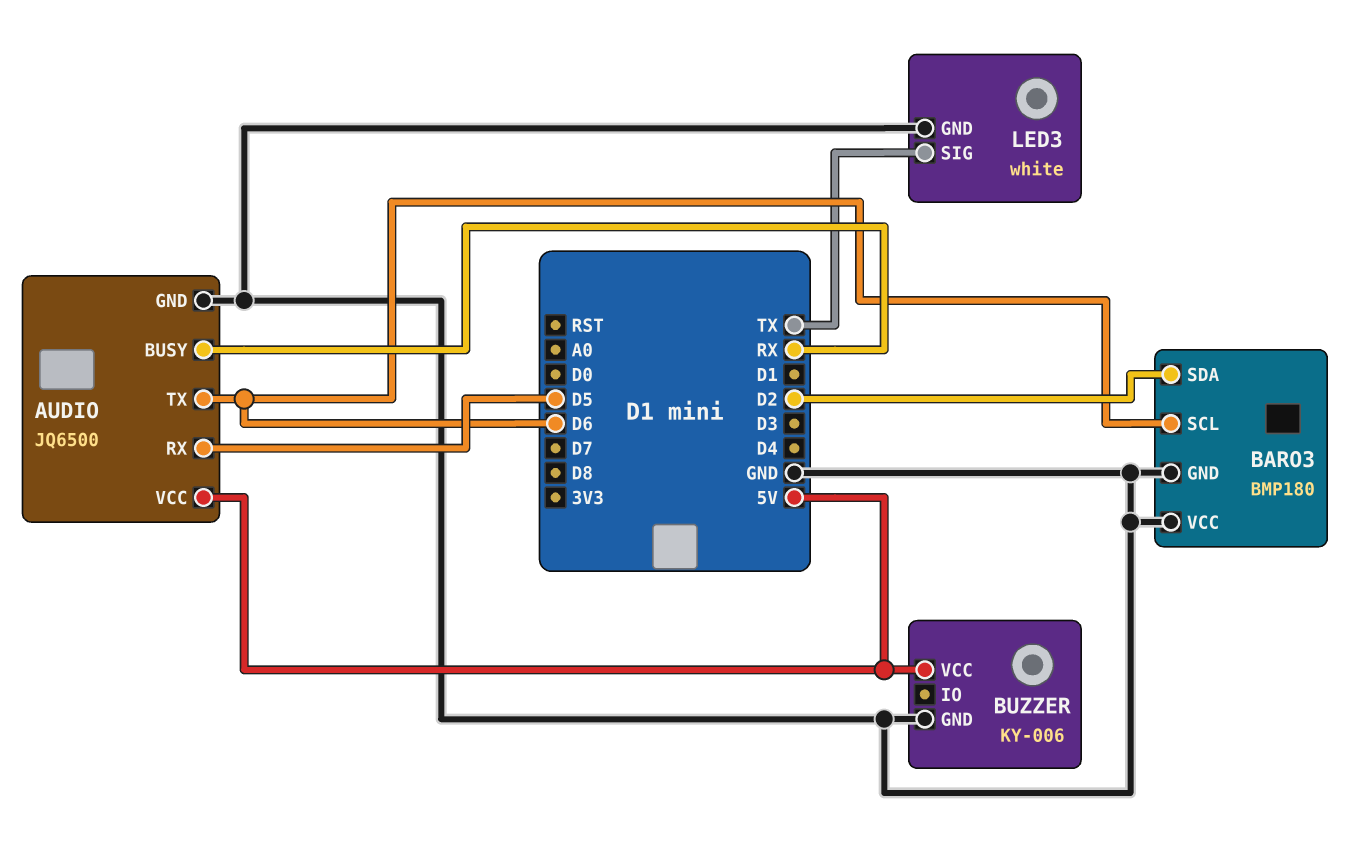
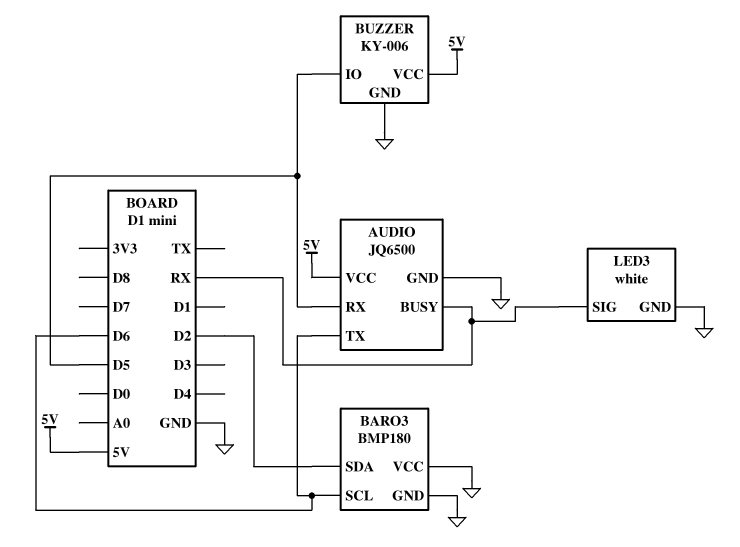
BUZZER pin IO: none -> D5
LED3 pin SIG: TX -> RX

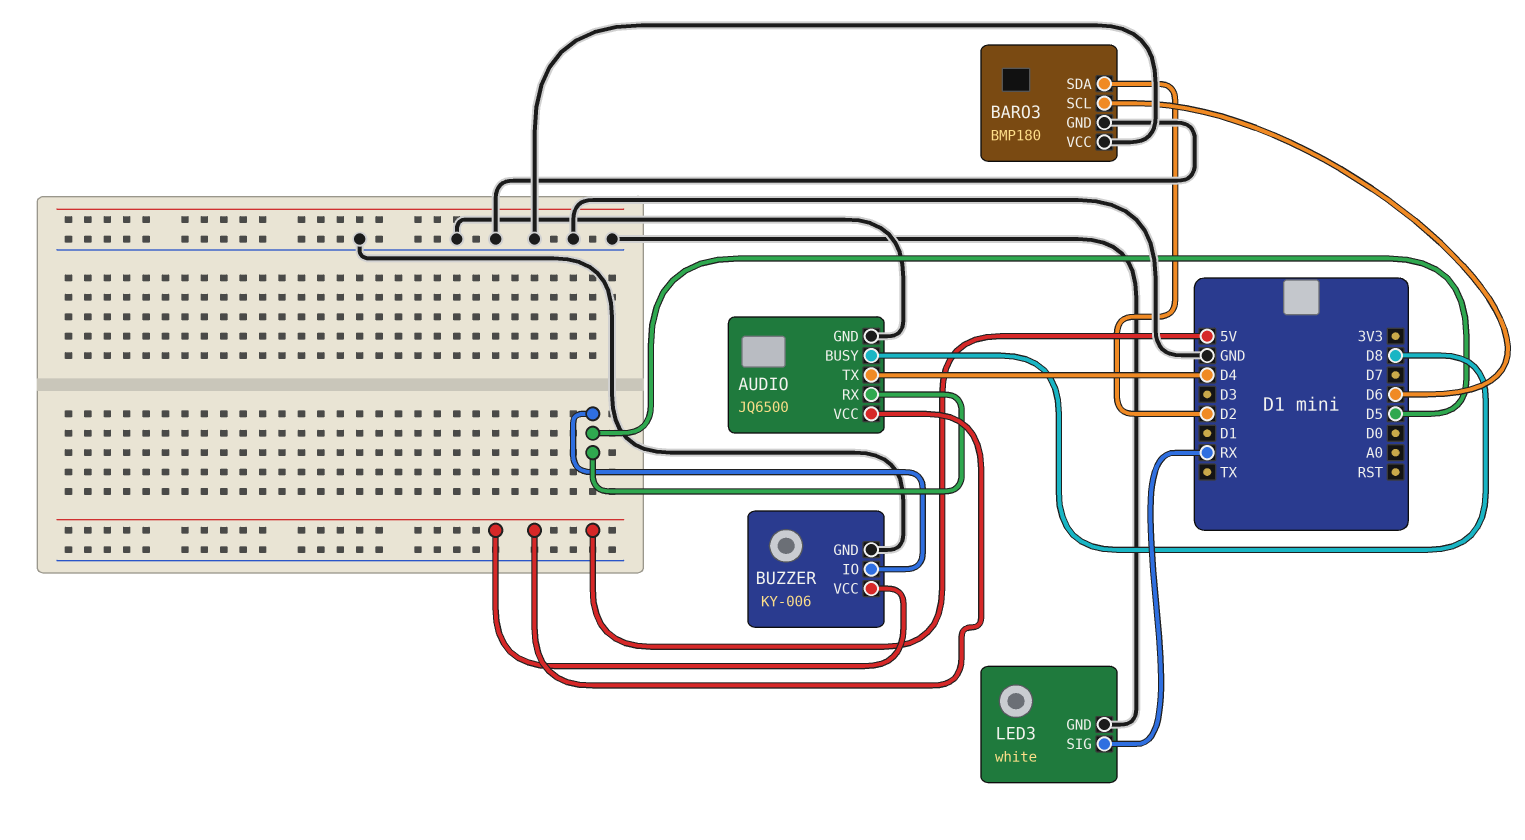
AUDIO pin BUSY: RX -> D8
AUDIO pin TX: D6 -> D4

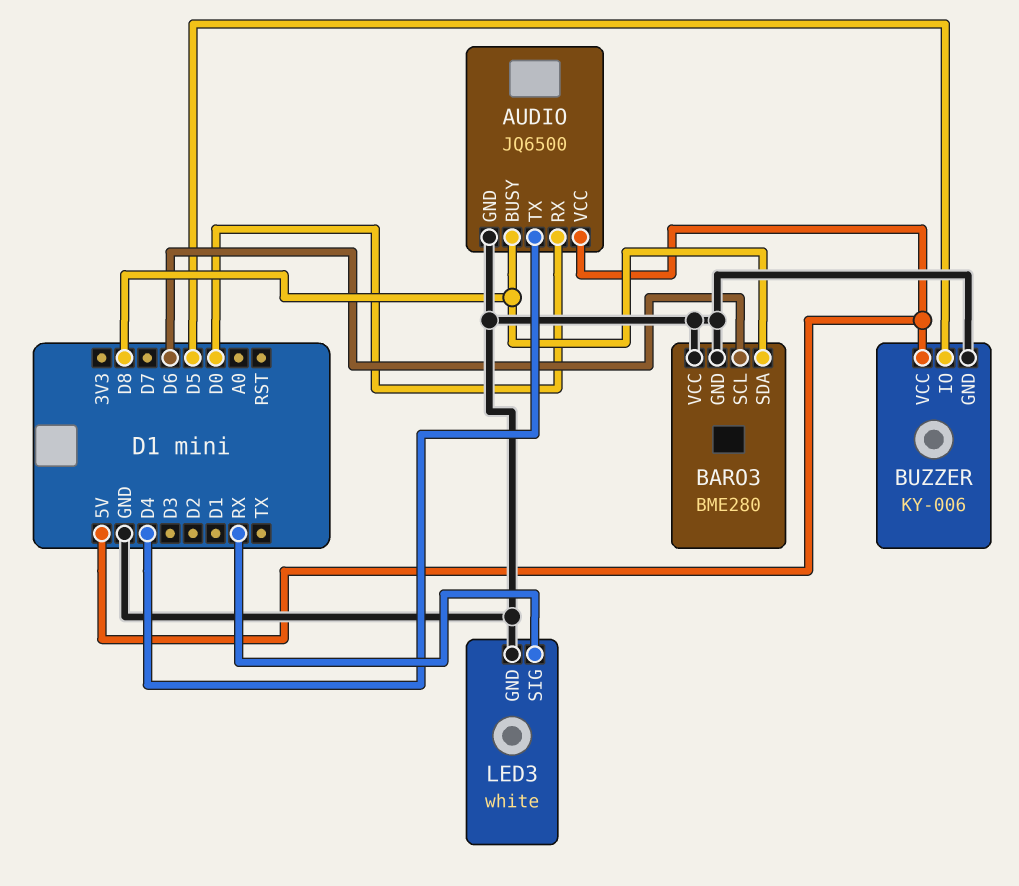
AUDIO pin RX: D5 -> D0
BARO3: BMP180 -> BME280
BARO3 pin SDA: D2 -> D8

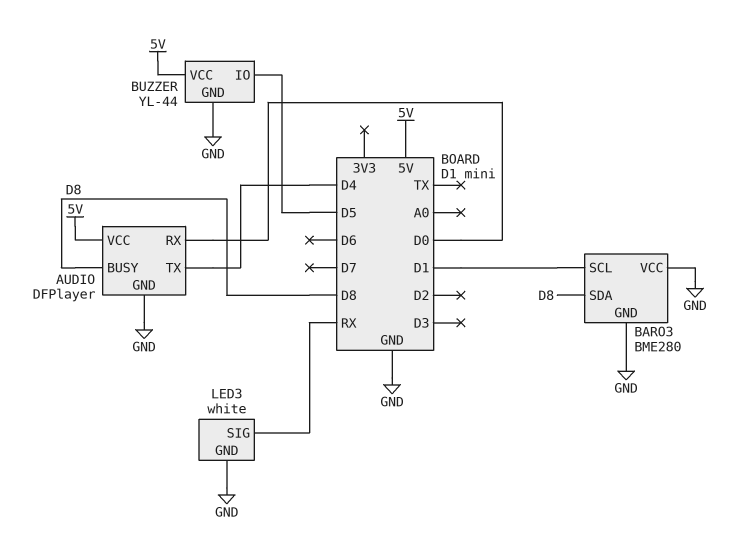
AUDIO: JQ6500 -> DFPlayer
BARO3 pin SCL: D6 -> D1
BUZZER: KY-006 -> YL-44

